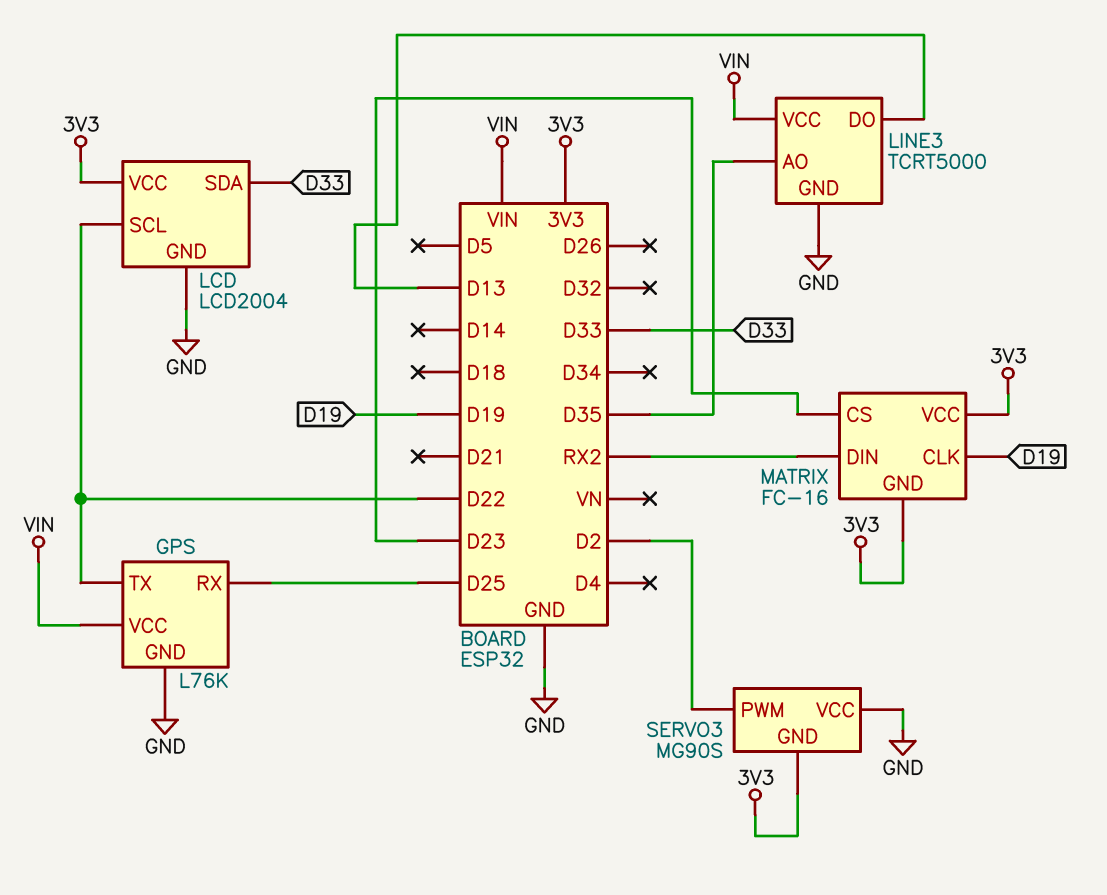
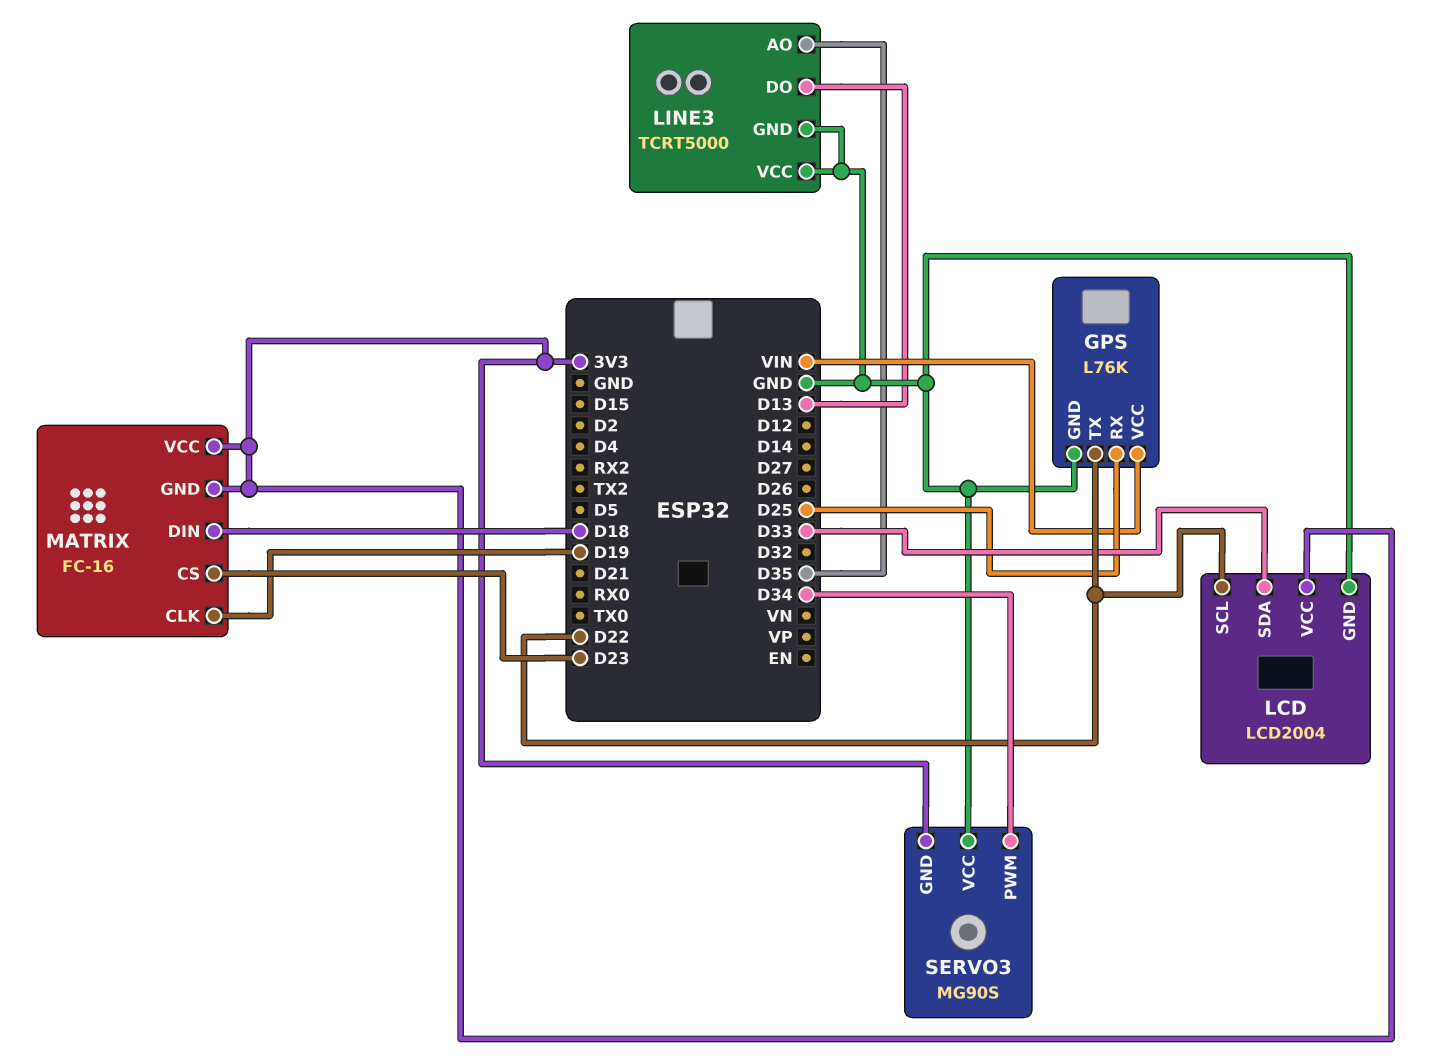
LINE3 pin VCC: VIN -> GND
MATRIX pin DIN: RX2 -> D18
SERVO3 pin PWM: D2 -> D34

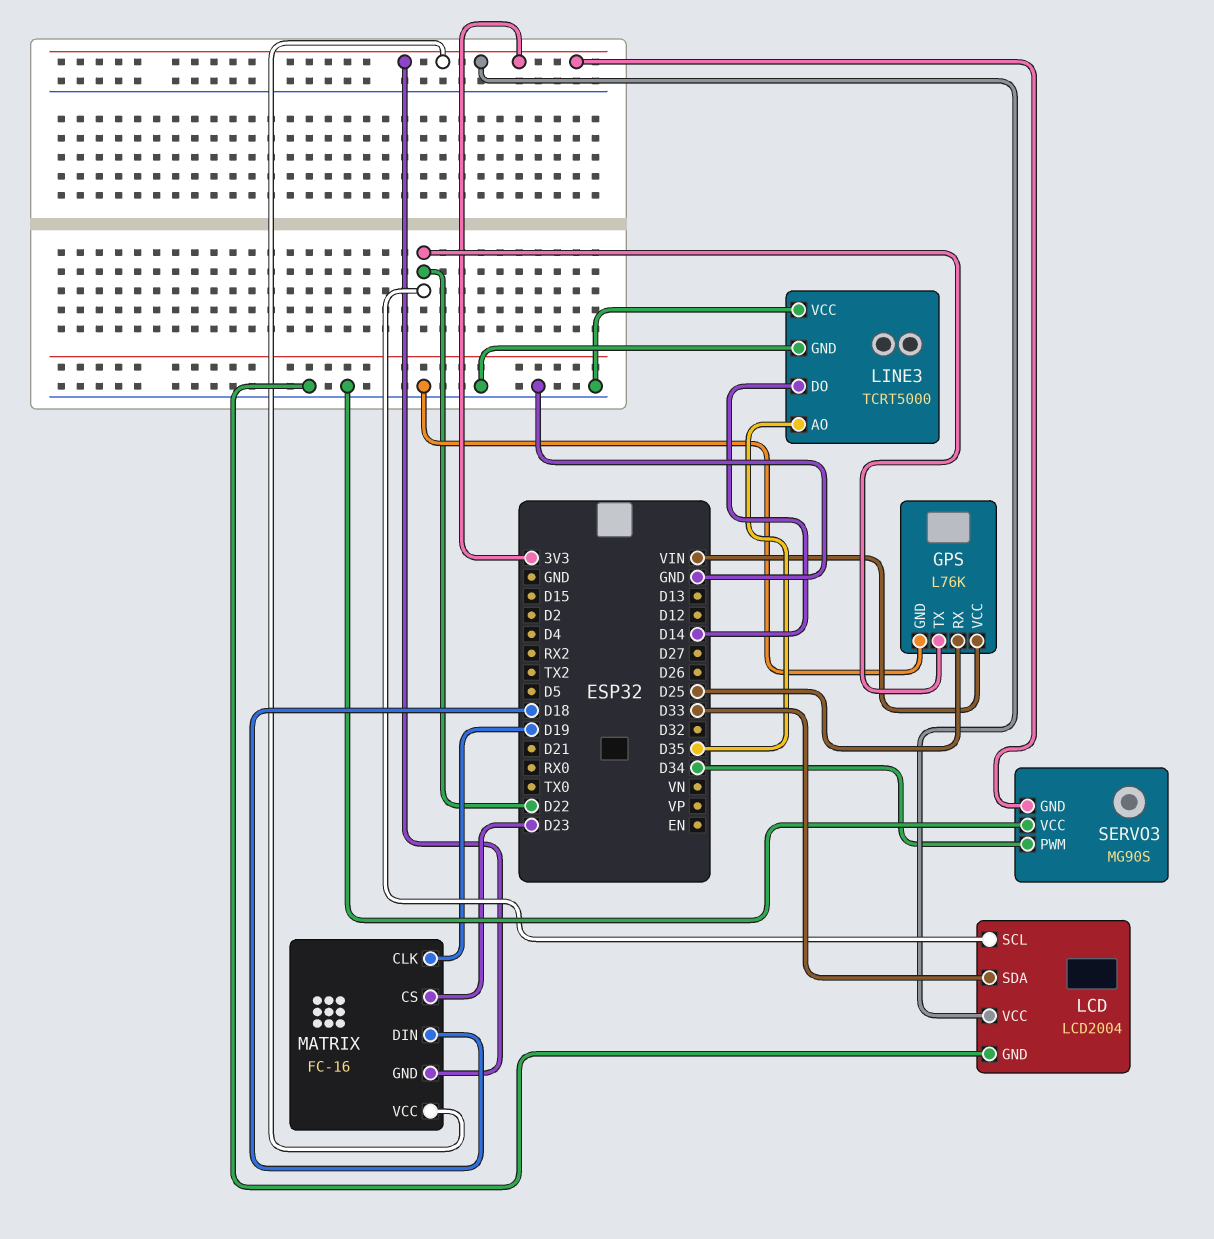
LINE3 pin DO: D13 -> D14

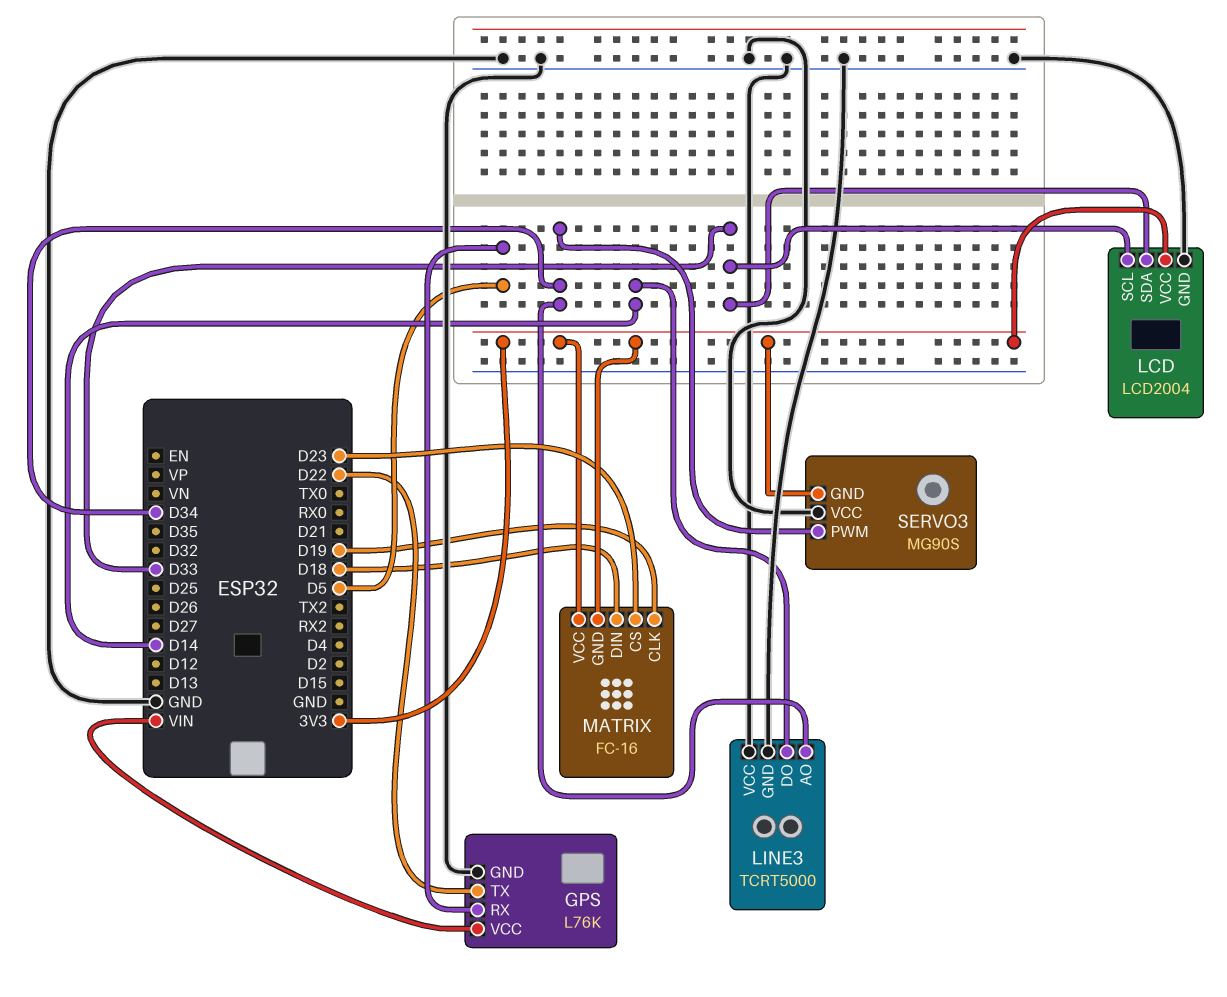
GPS pin RX: D25 -> D5
LCD pin SCL: D22 -> D33
LINE3 pin AO: D35 -> D34

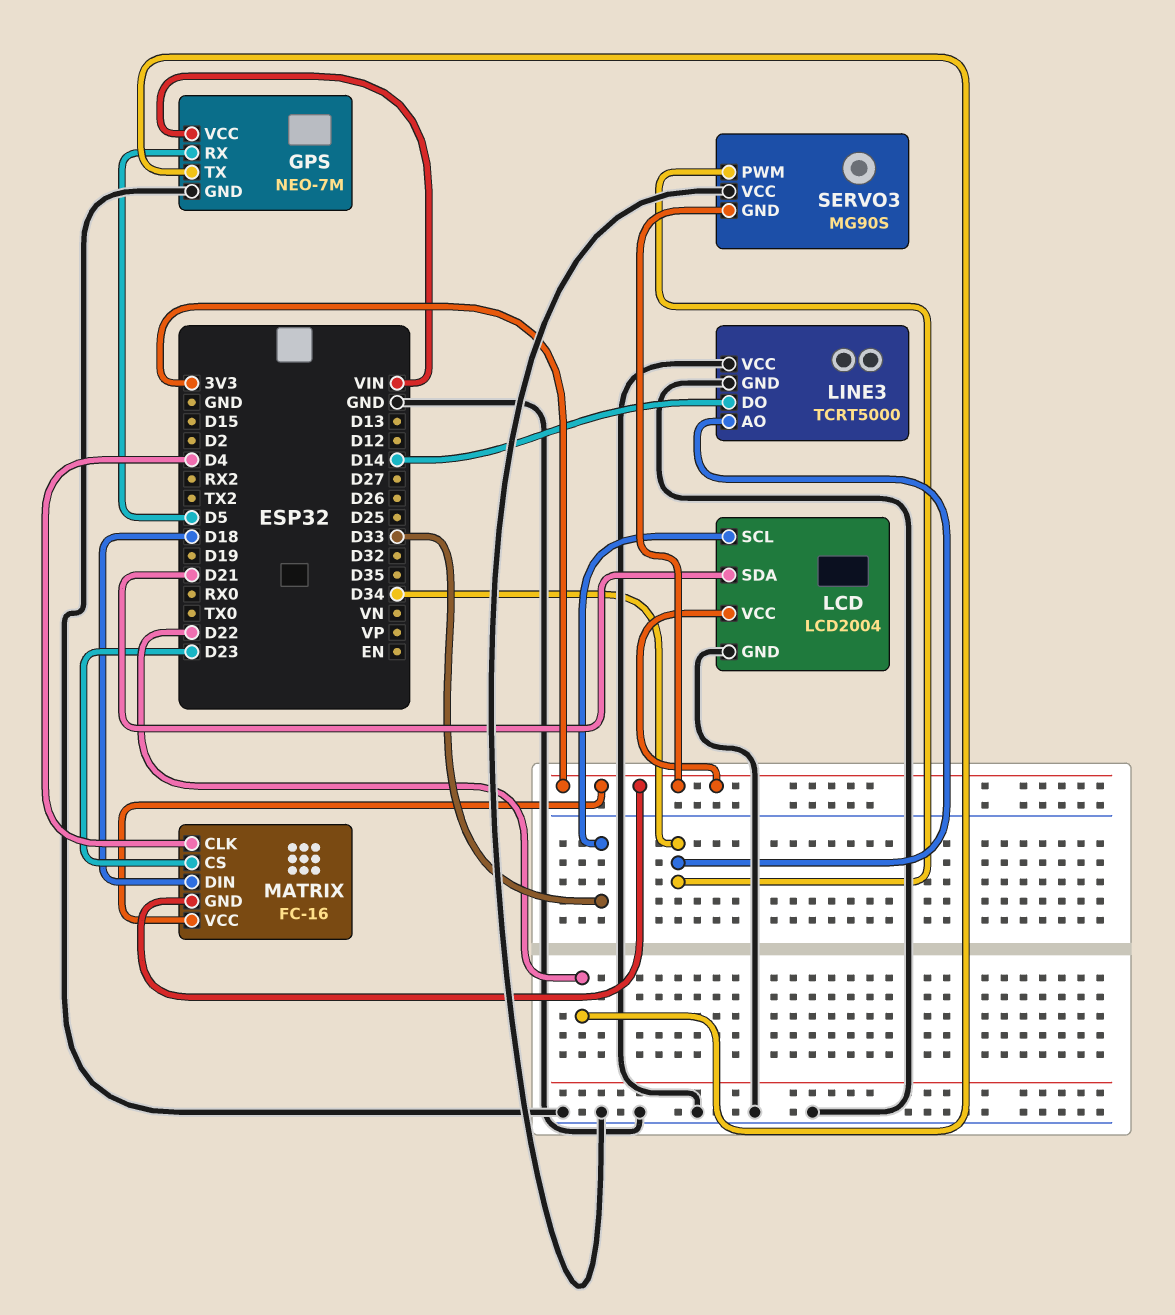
GPS: L76K -> NEO-7M
LCD pin SDA: D33 -> D21
MATRIX pin CLK: D19 -> D4

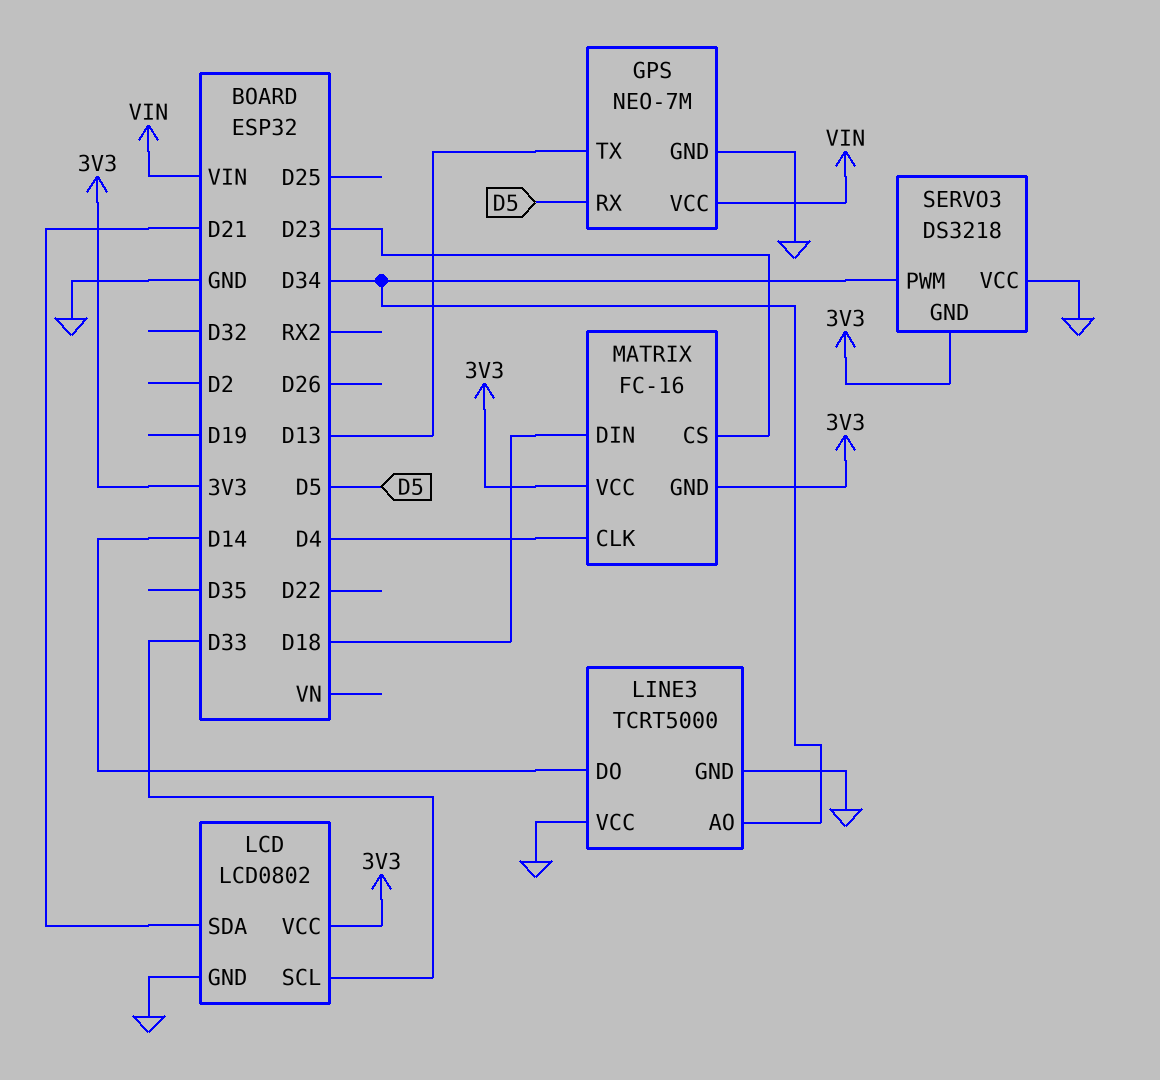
GPS pin TX: D22 -> D13
LCD: LCD2004 -> LCD0802
SERVO3: MG90S -> DS3218

